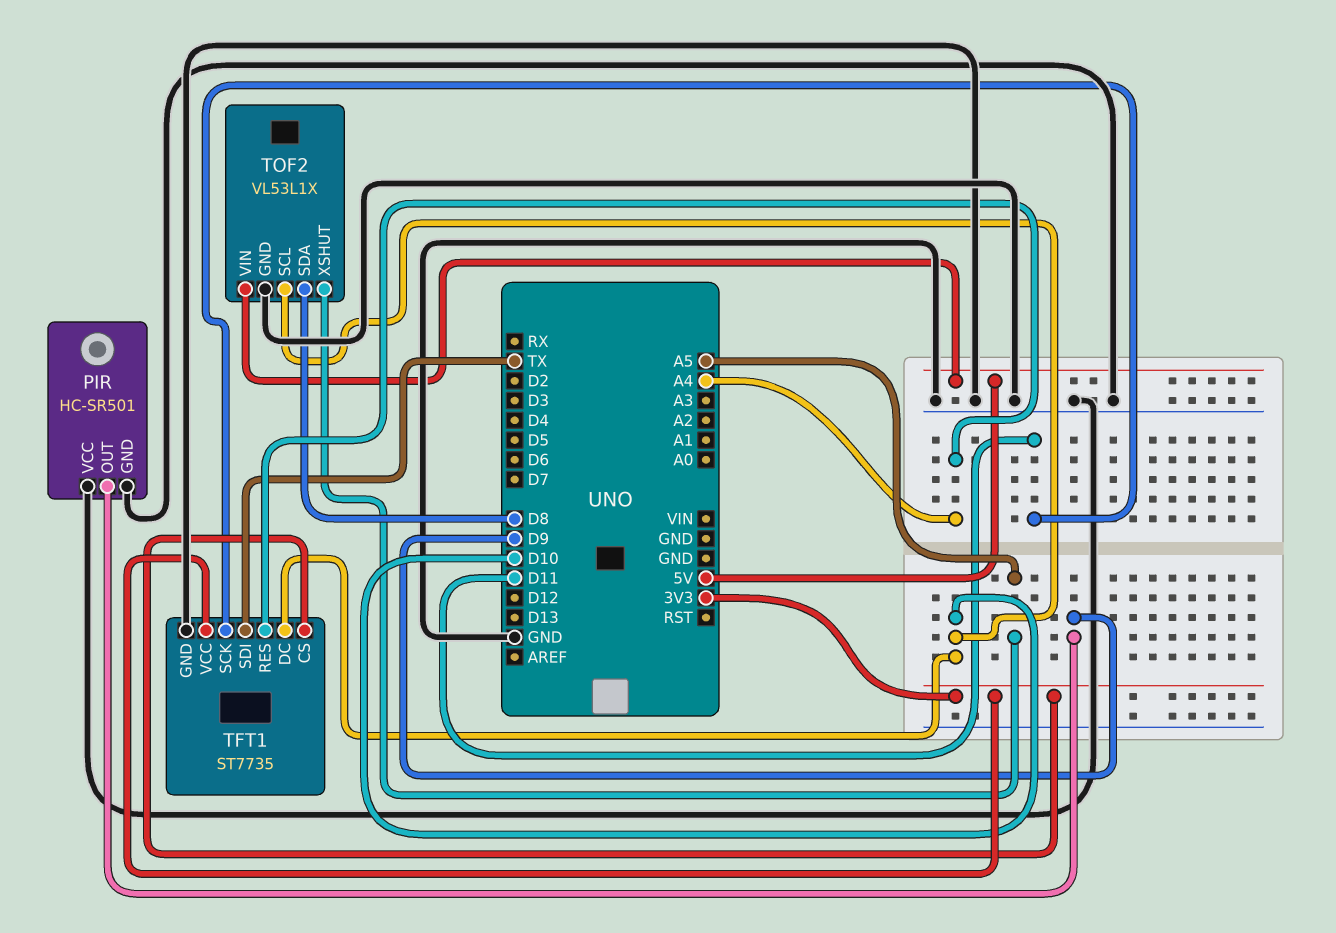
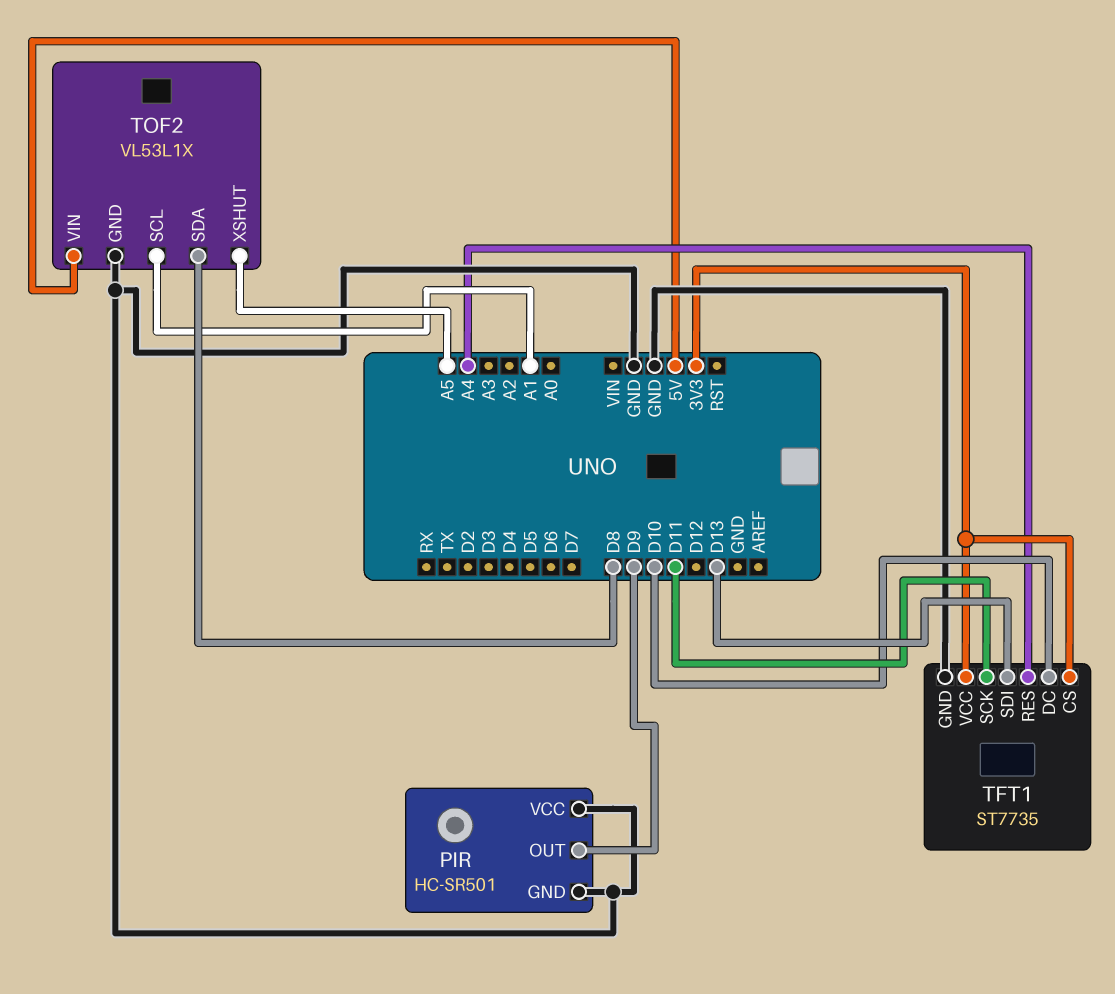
TFT1 pin SDI: TX -> D13
TOF2 pin SCL: D10 -> A1

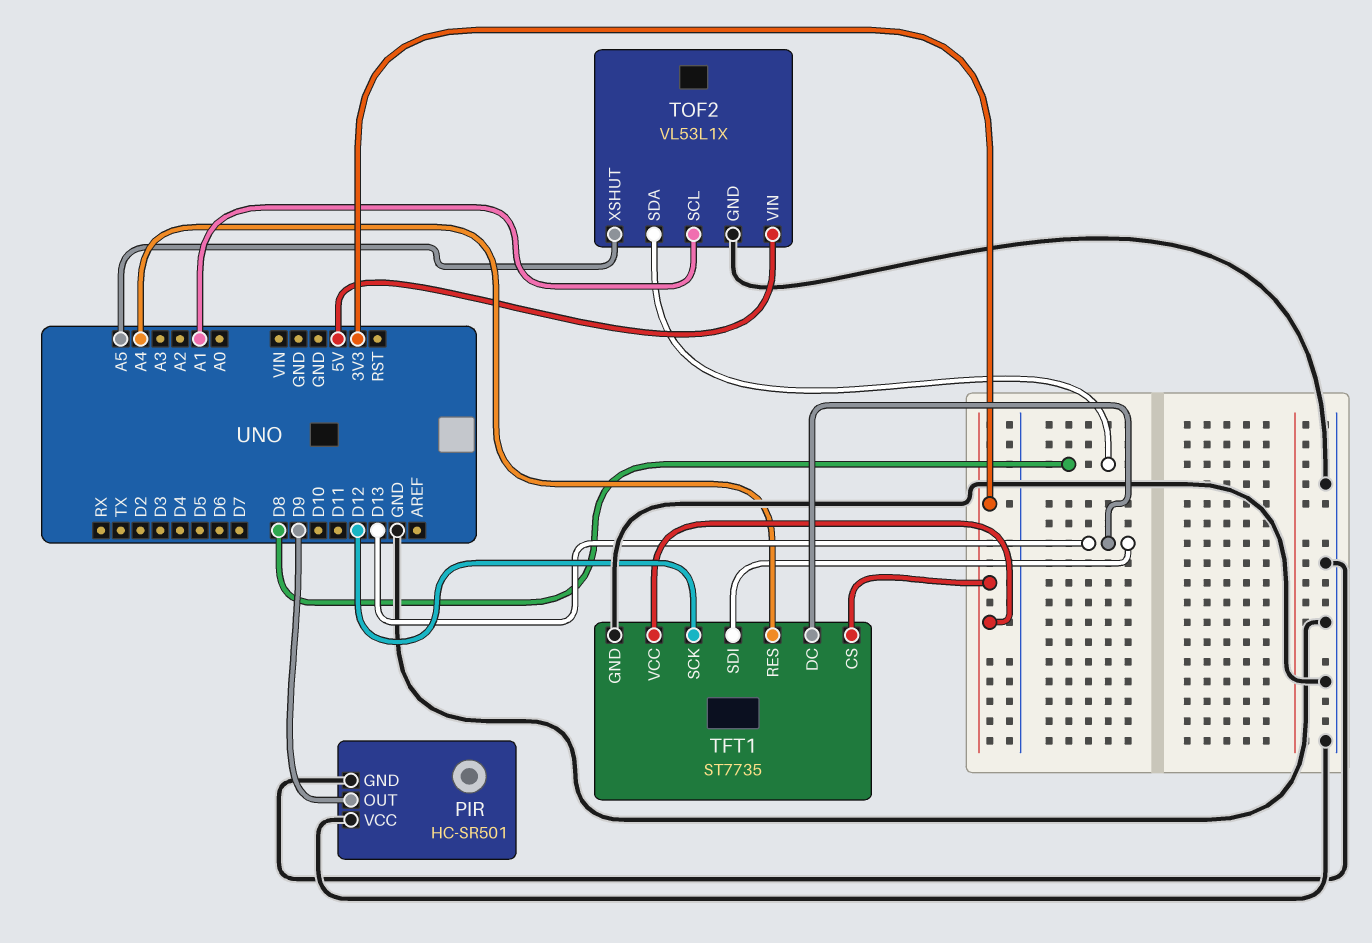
TFT1 pin DC: D10 -> D13
TFT1 pin SCK: D11 -> D12

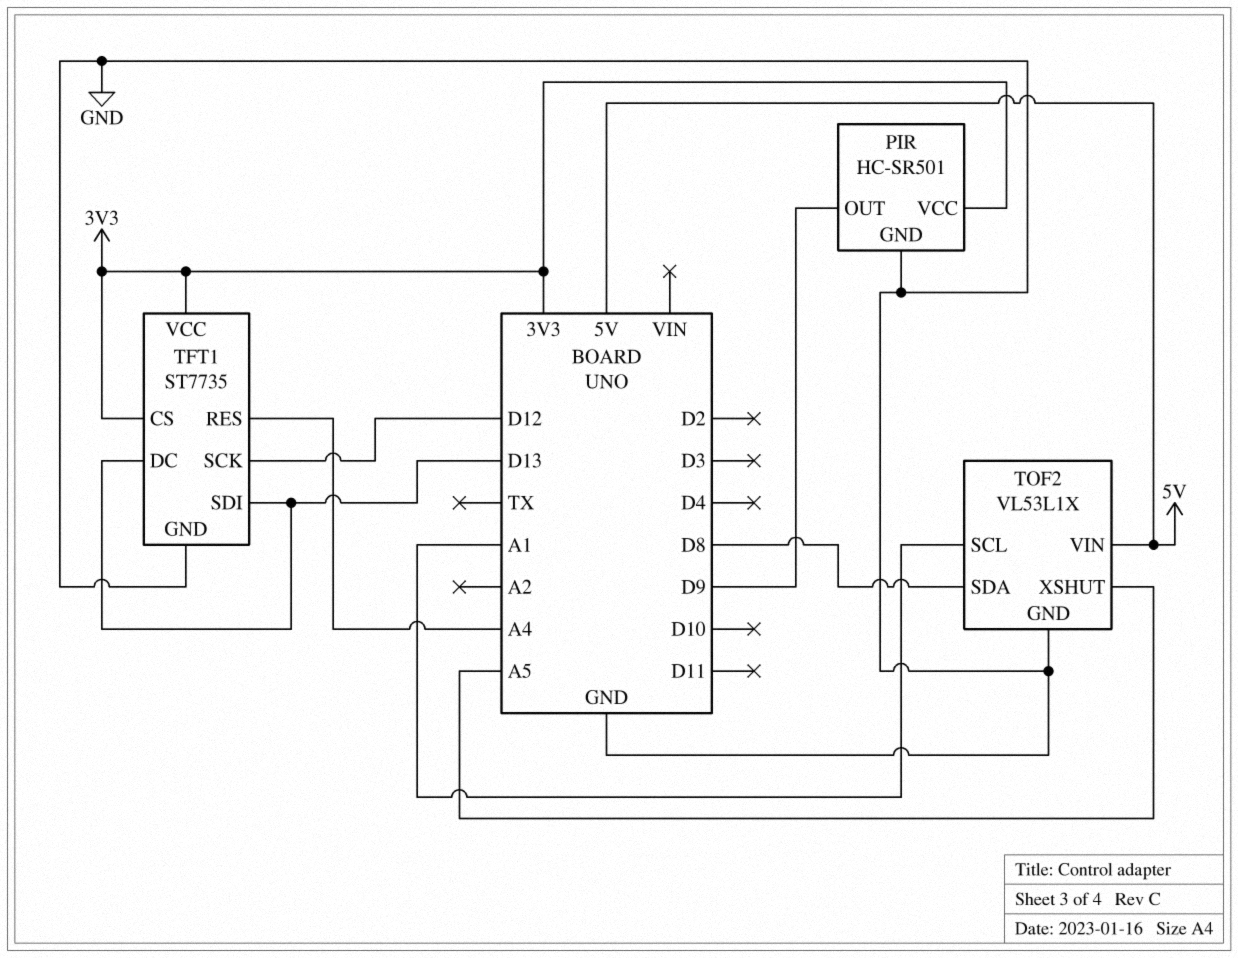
PIR pin VCC: GND -> 3V3

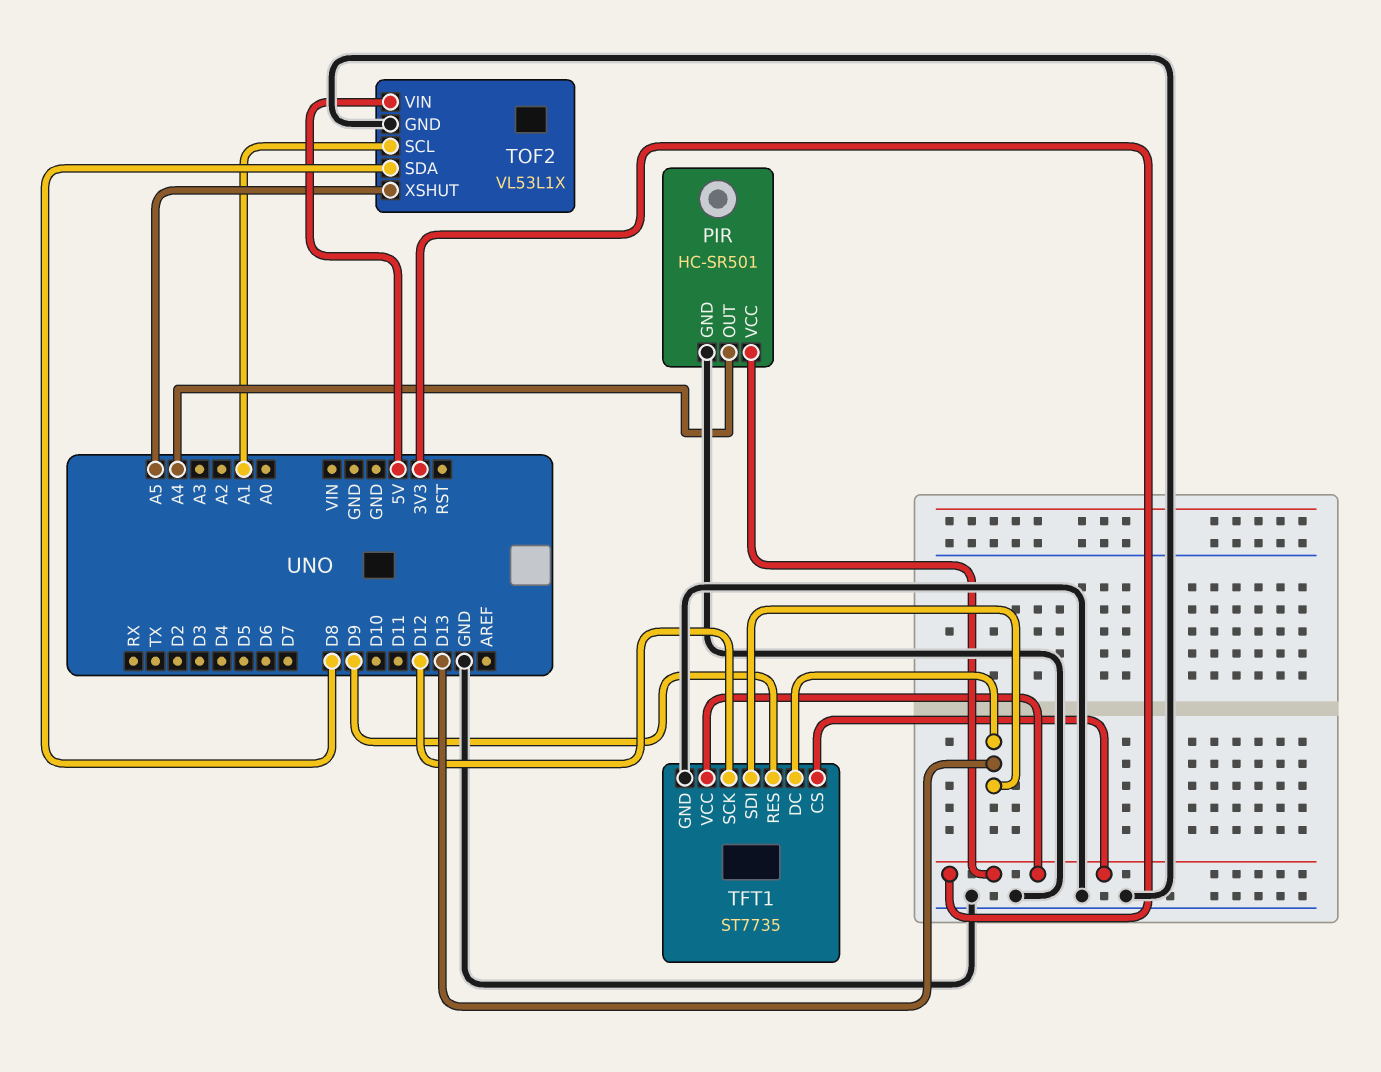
PIR pin OUT: D9 -> A4
TFT1 pin RES: A4 -> D9

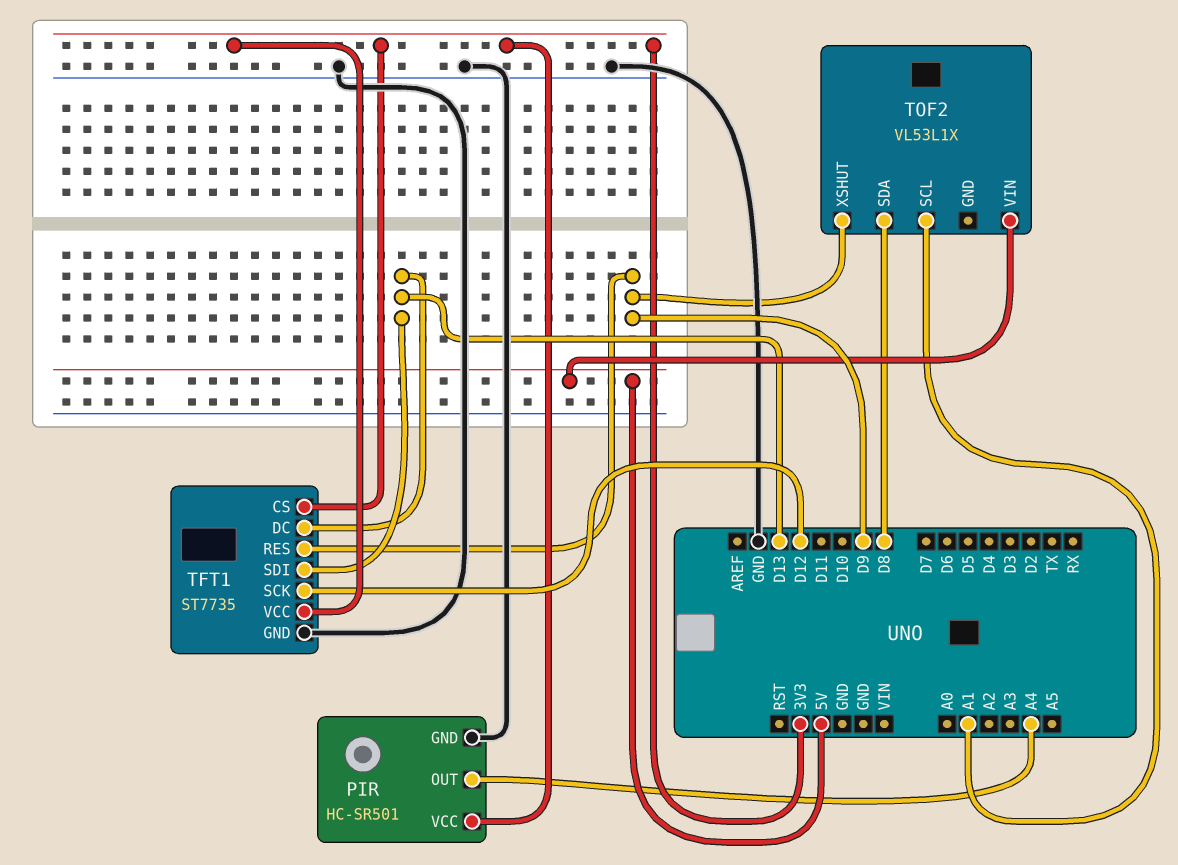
TOF2 pin GND: GND -> none
TOF2 pin XSHUT: A5 -> D9

